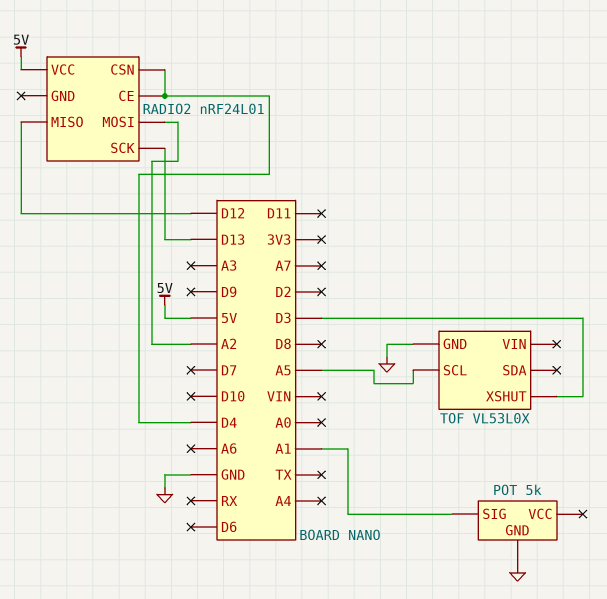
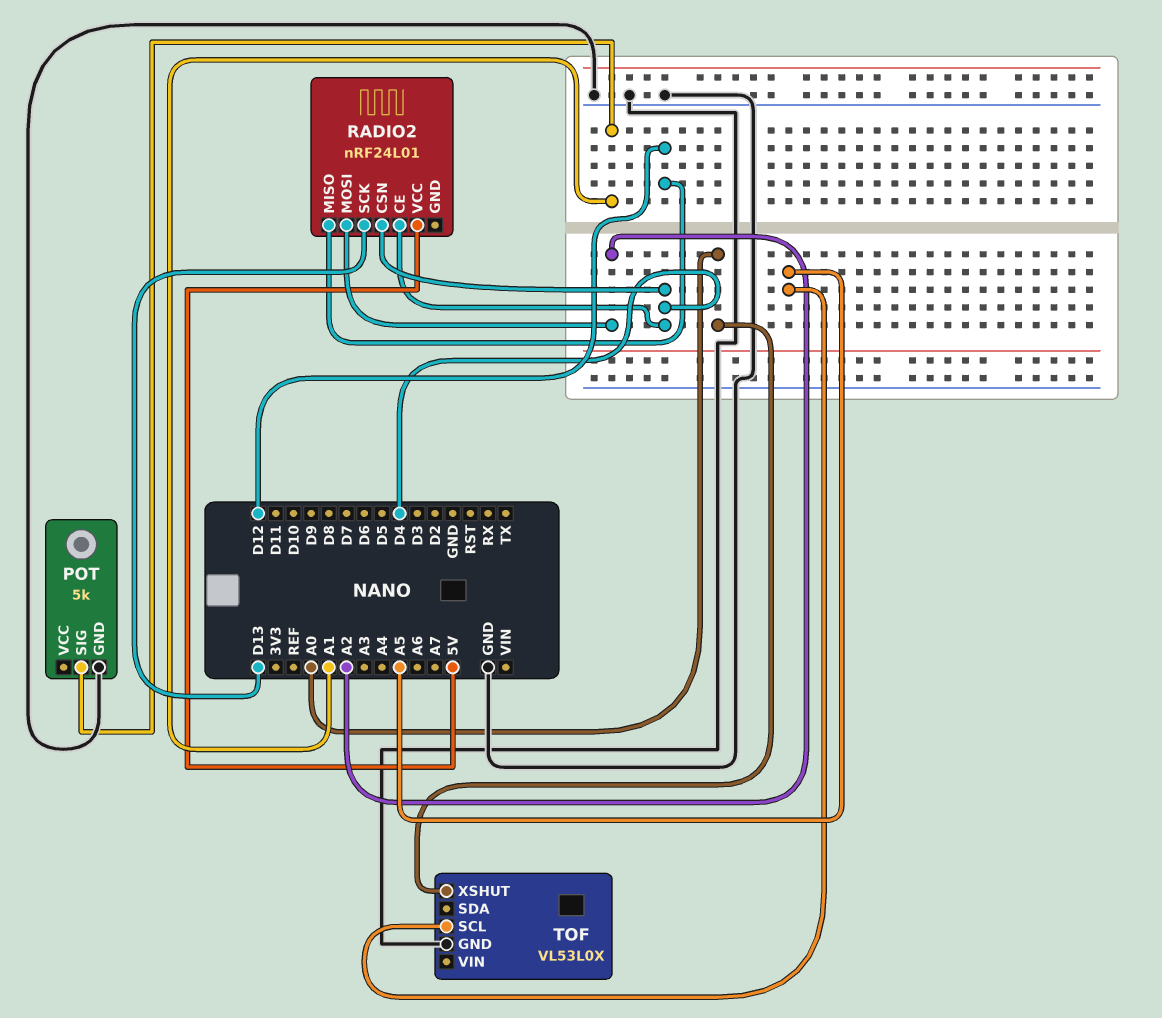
TOF pin XSHUT: D3 -> A0

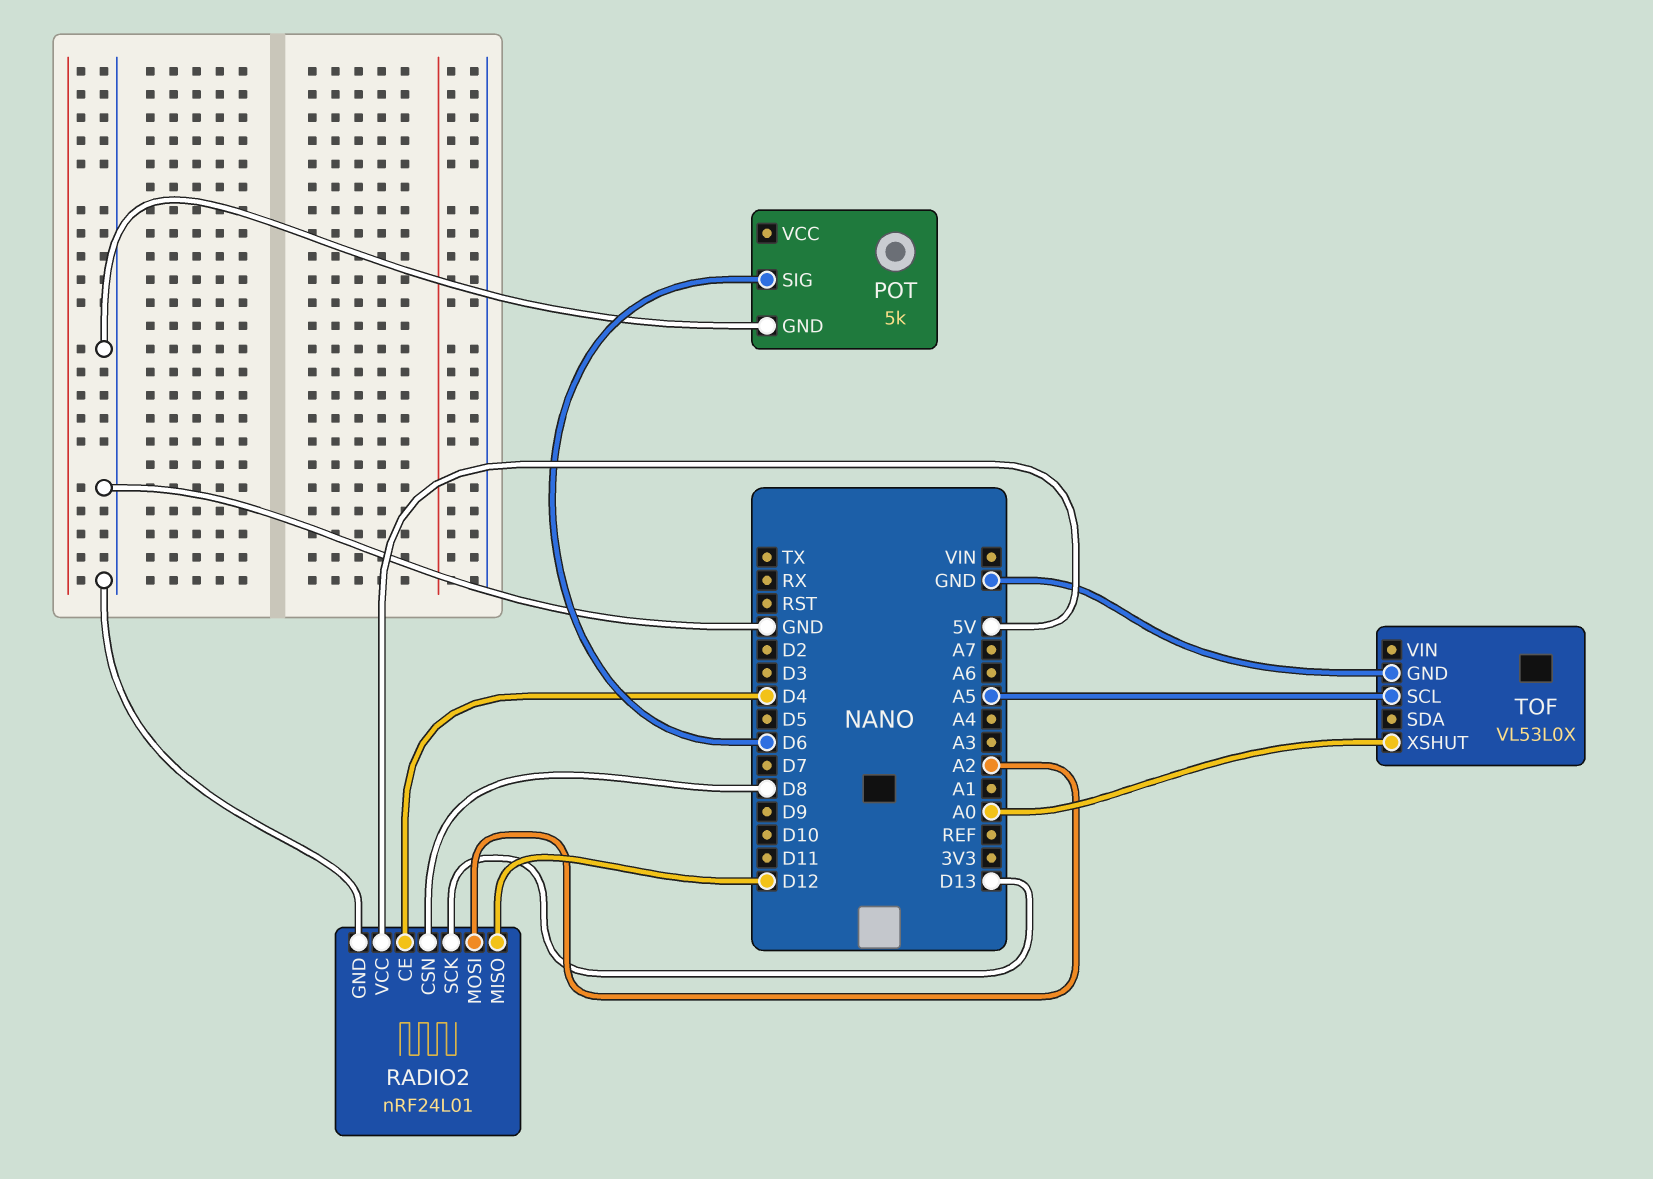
POT pin SIG: A1 -> D6
RADIO2 pin CSN: D4 -> D8
RADIO2 pin GND: none -> GND

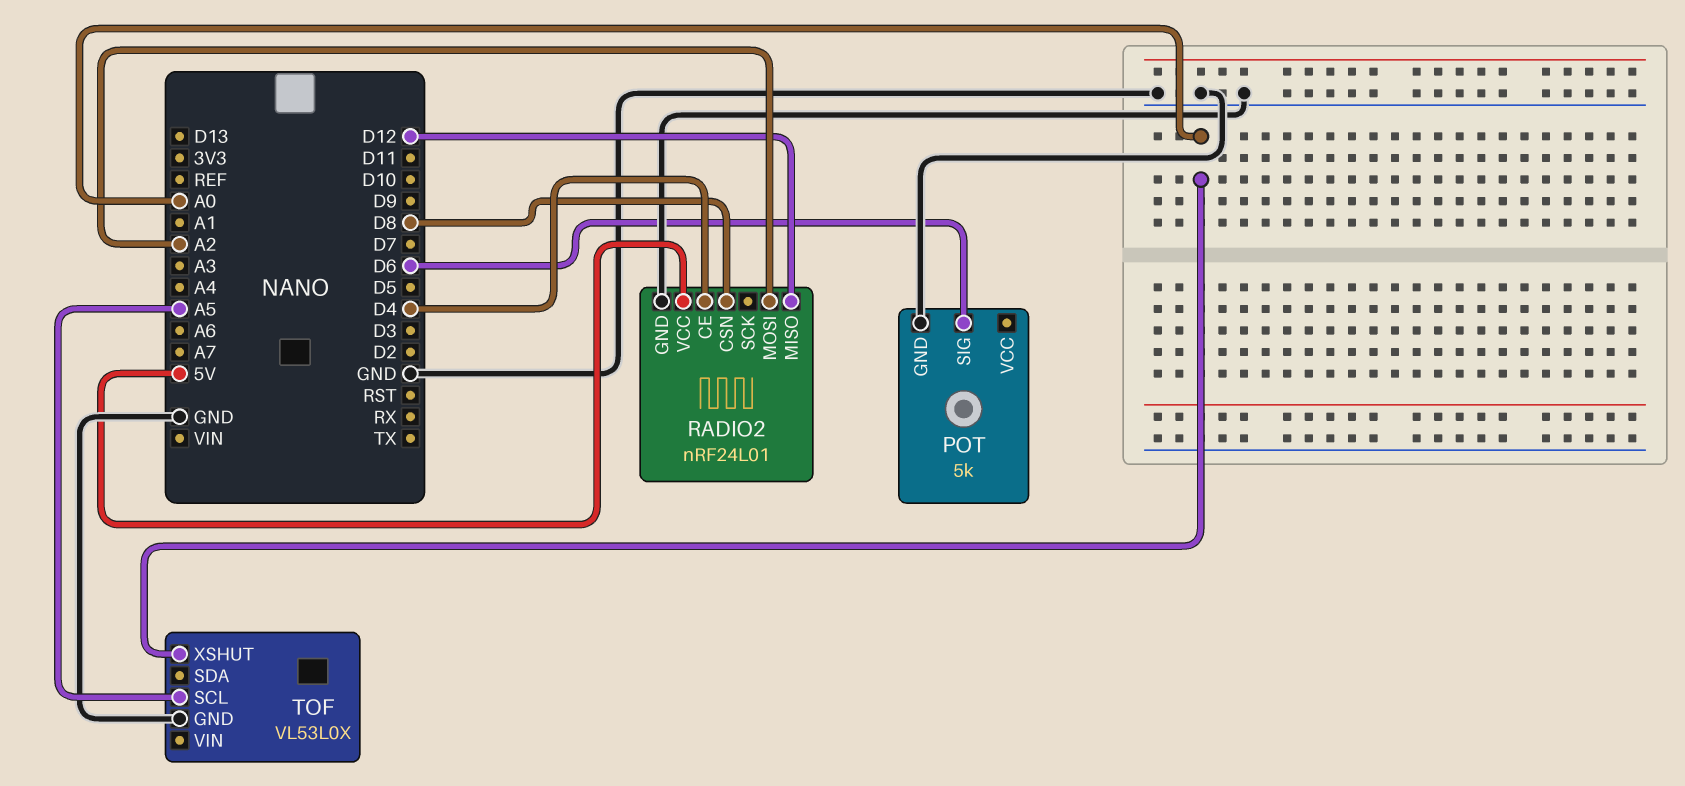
RADIO2 pin SCK: D13 -> none

